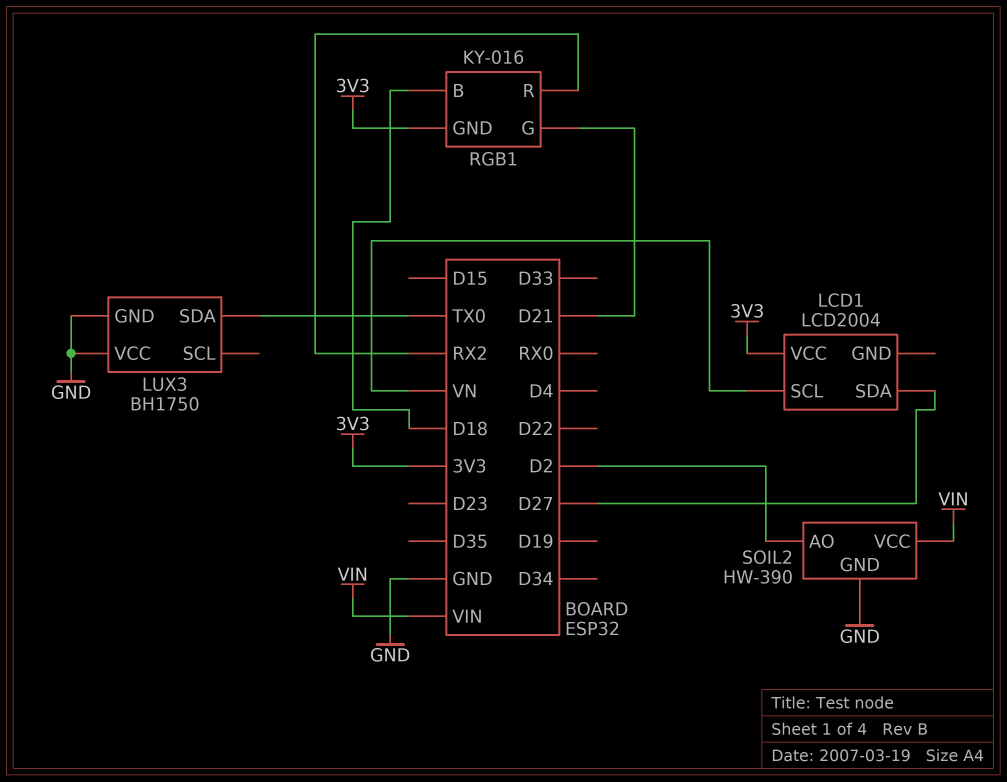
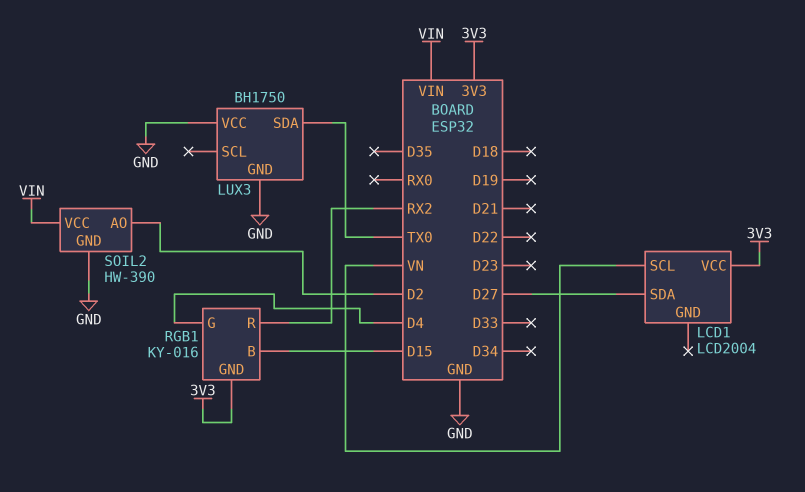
RGB1 pin B: D18 -> D15
RGB1 pin G: D21 -> D4

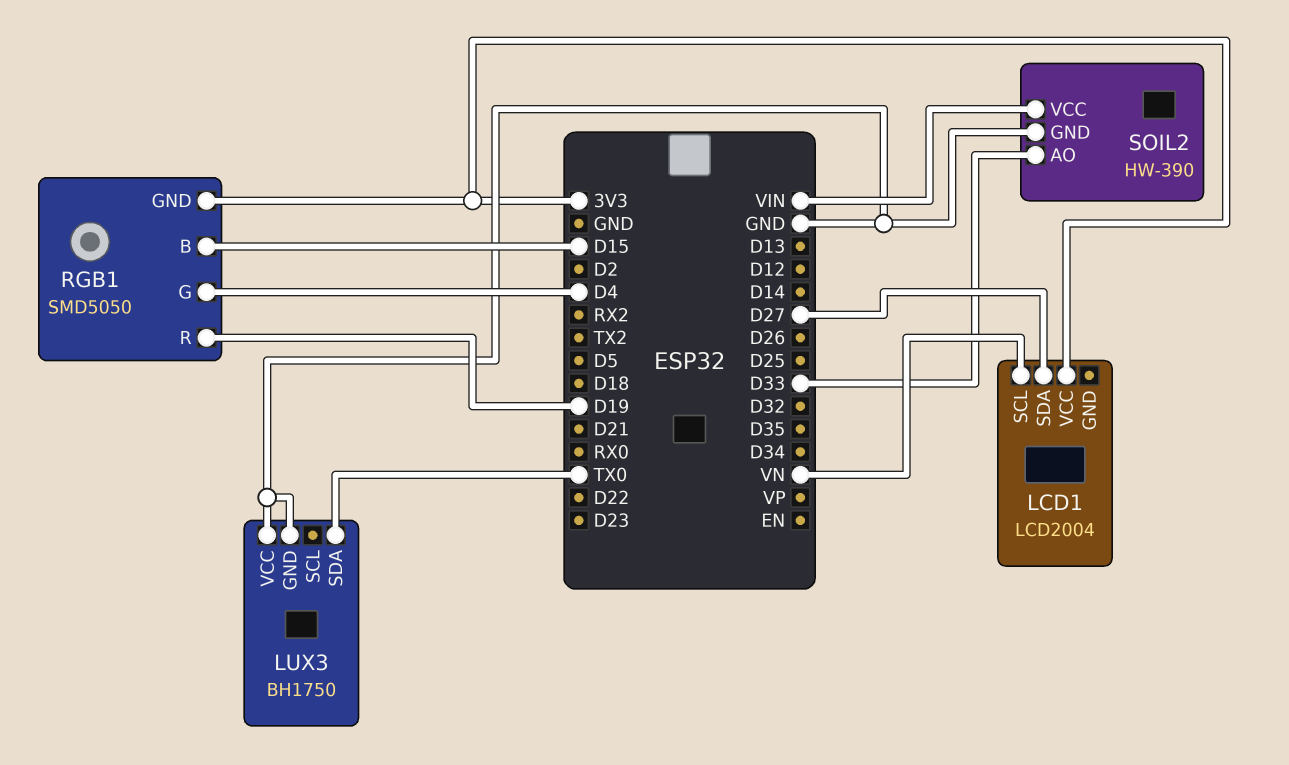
RGB1: KY-016 -> SMD5050
RGB1 pin R: RX2 -> D19
SOIL2 pin AO: D2 -> D33

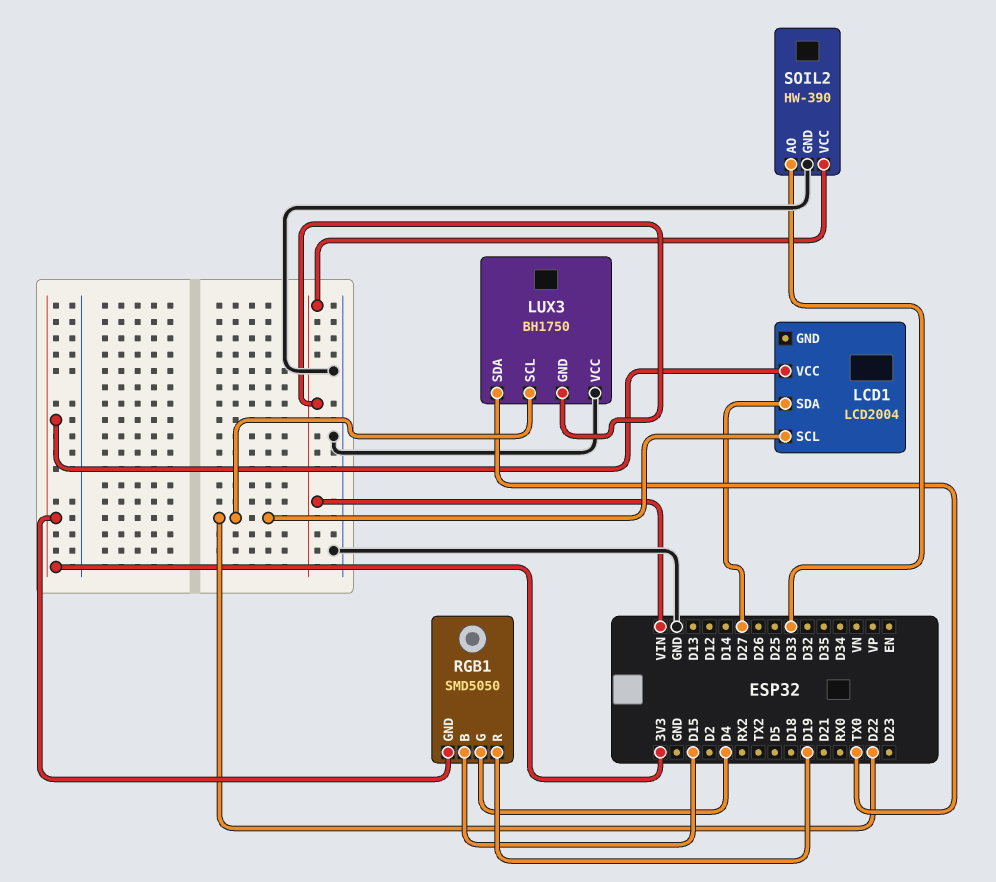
LCD1 pin SCL: VN -> D22
LUX3 pin GND: GND -> VIN
LUX3 pin SCL: none -> D22

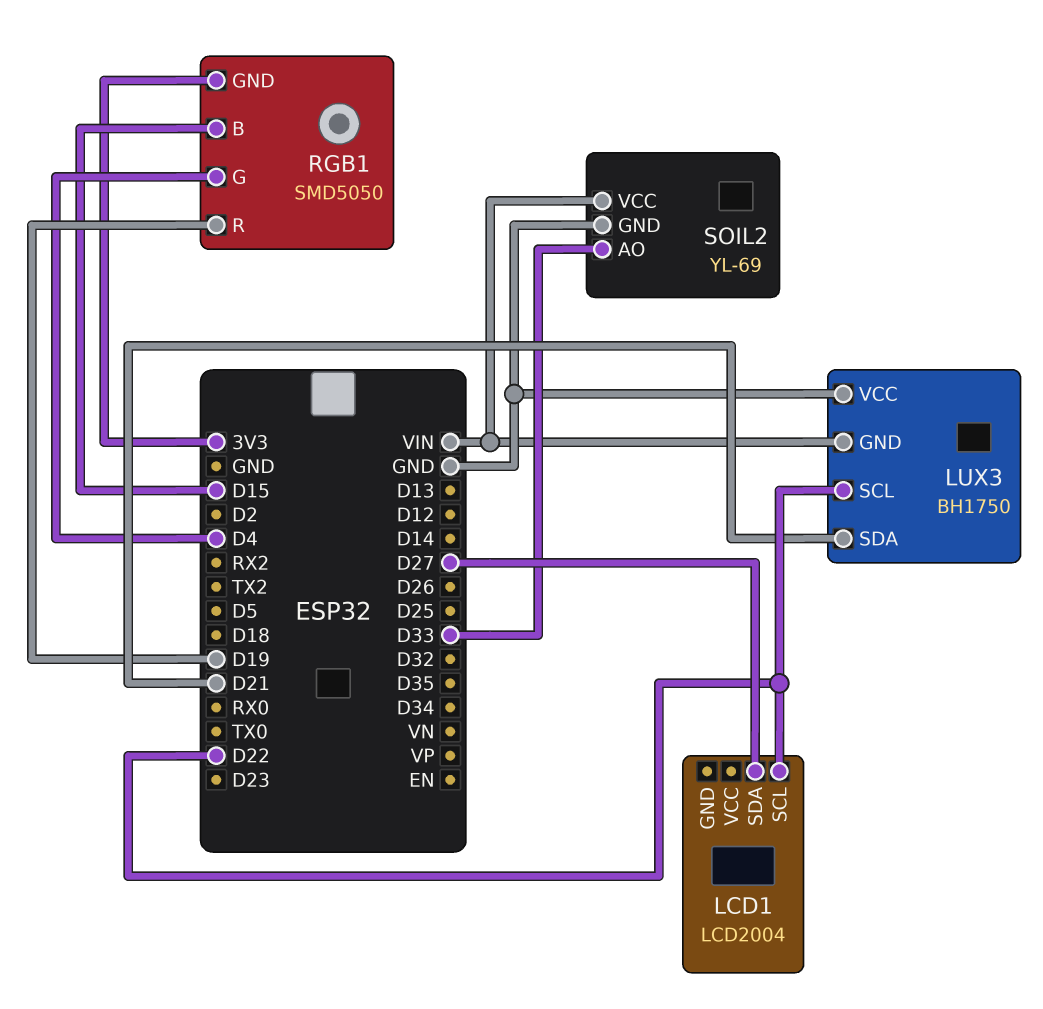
LCD1 pin VCC: 3V3 -> none
LUX3 pin SDA: TX0 -> D21
SOIL2: HW-390 -> YL-69

